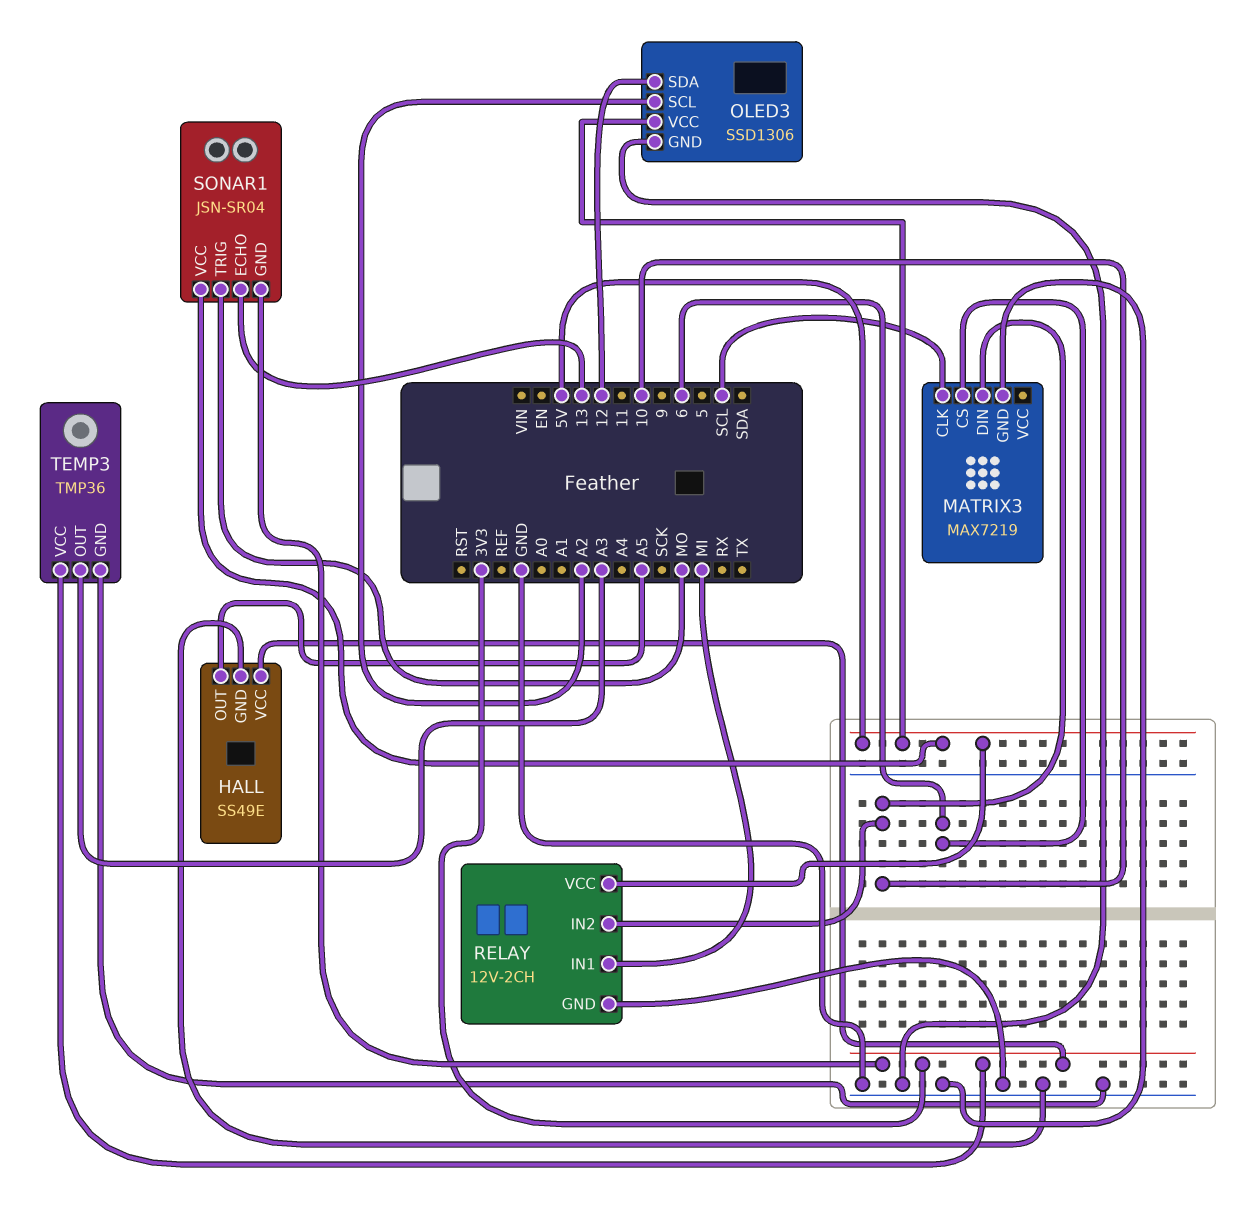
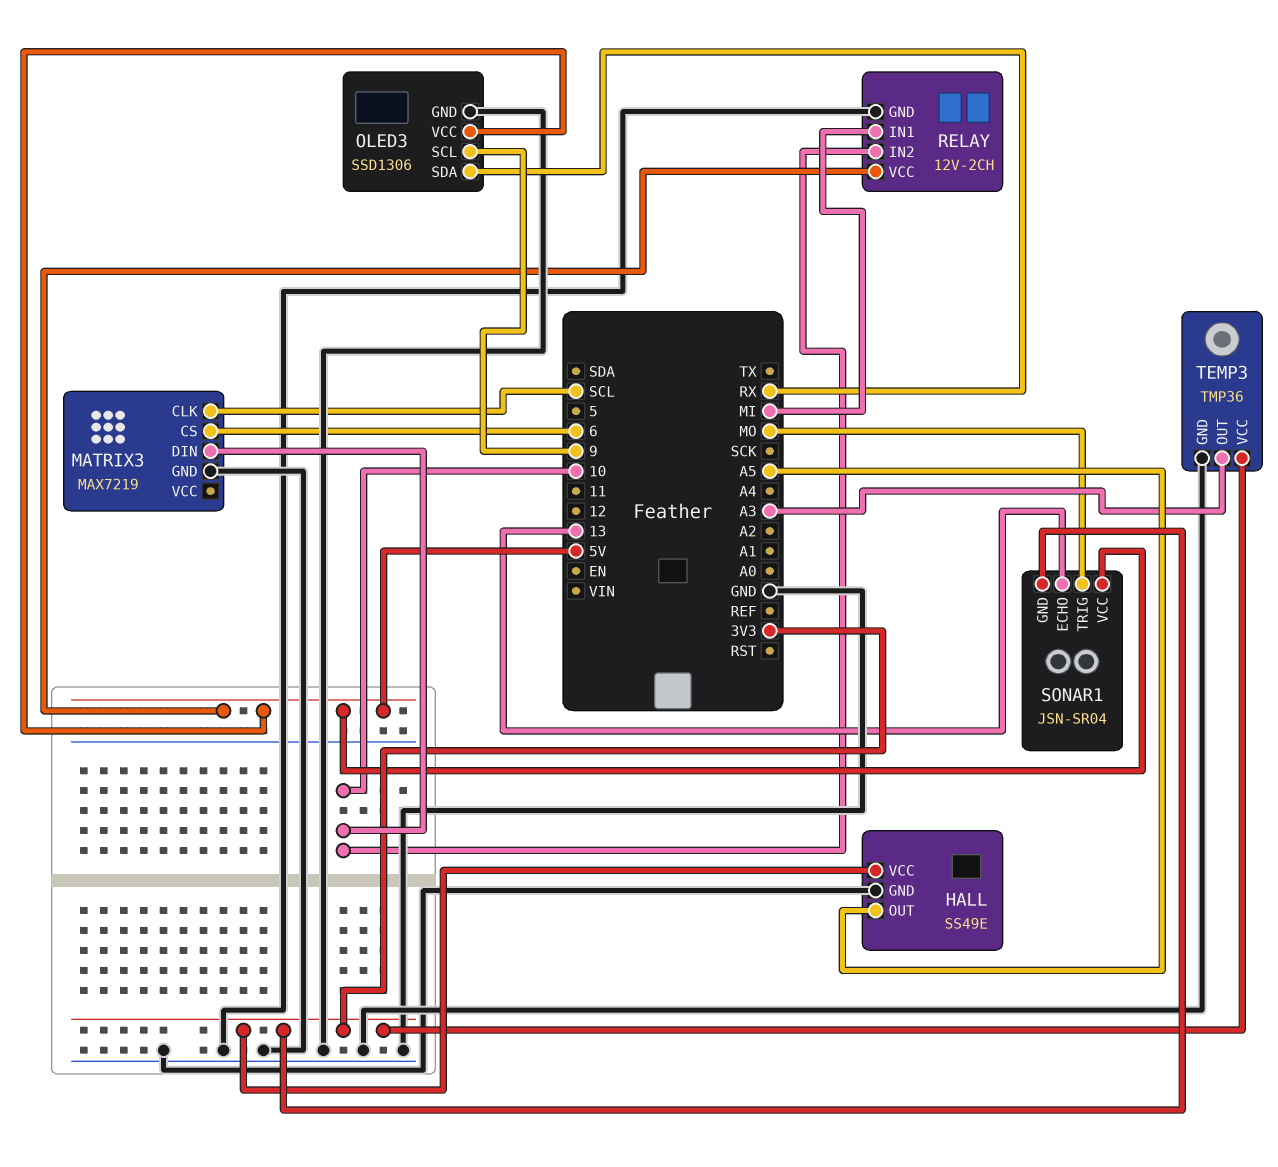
OLED3 pin SCL: A2 -> 9
OLED3 pin SDA: 12 -> RX

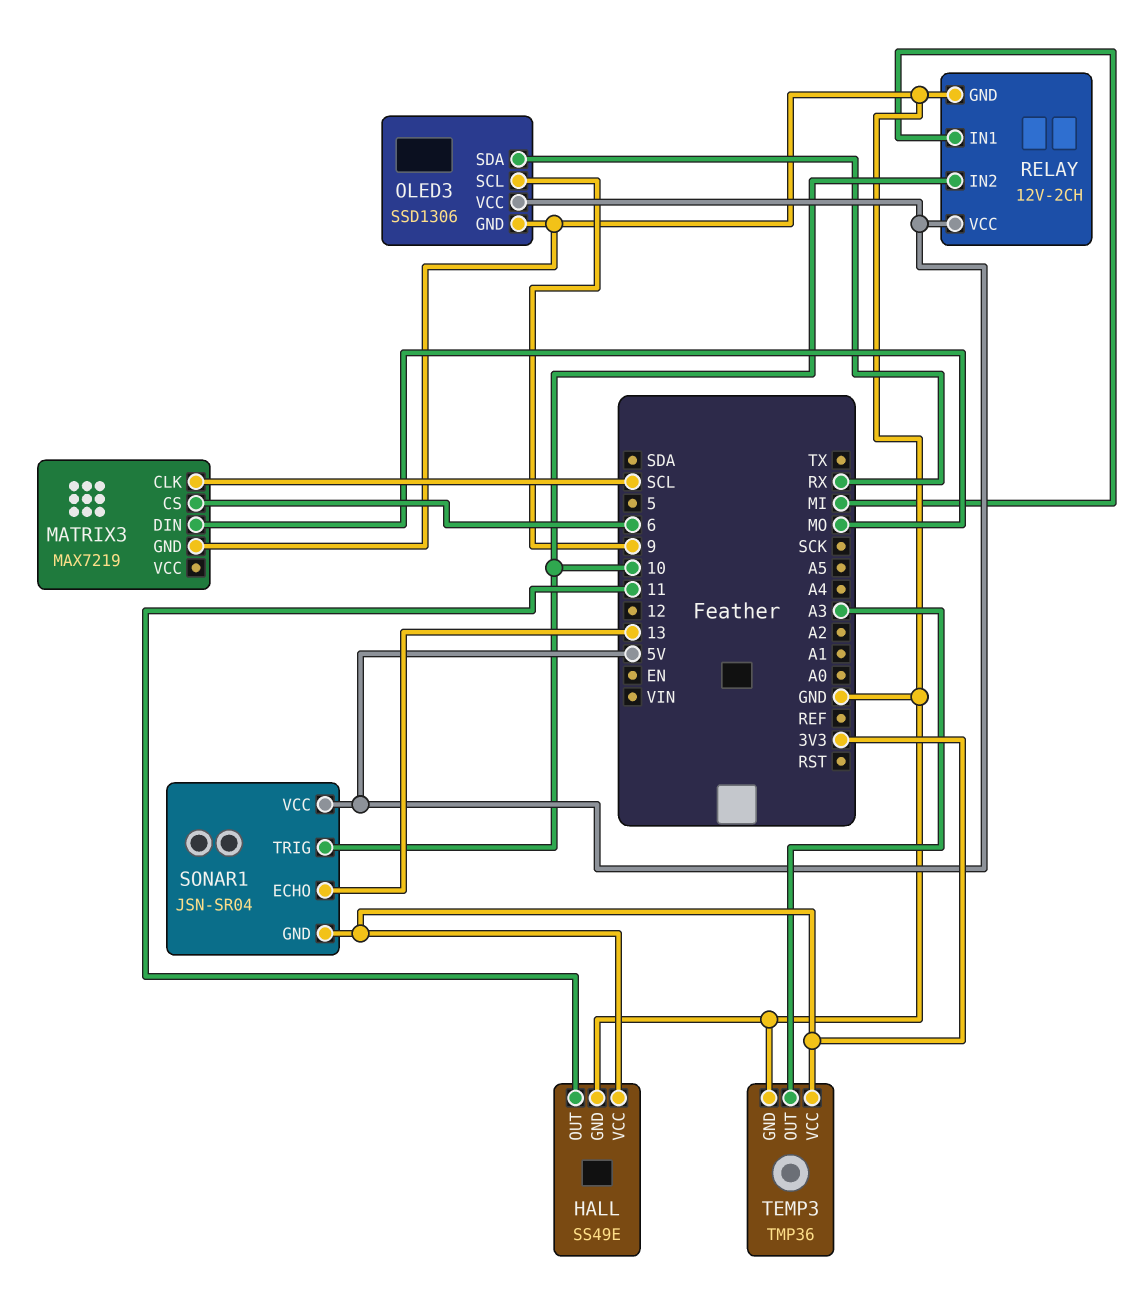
HALL pin OUT: A5 -> 11
MATRIX3 pin DIN: 10 -> MO
SONAR1 pin TRIG: MO -> 10

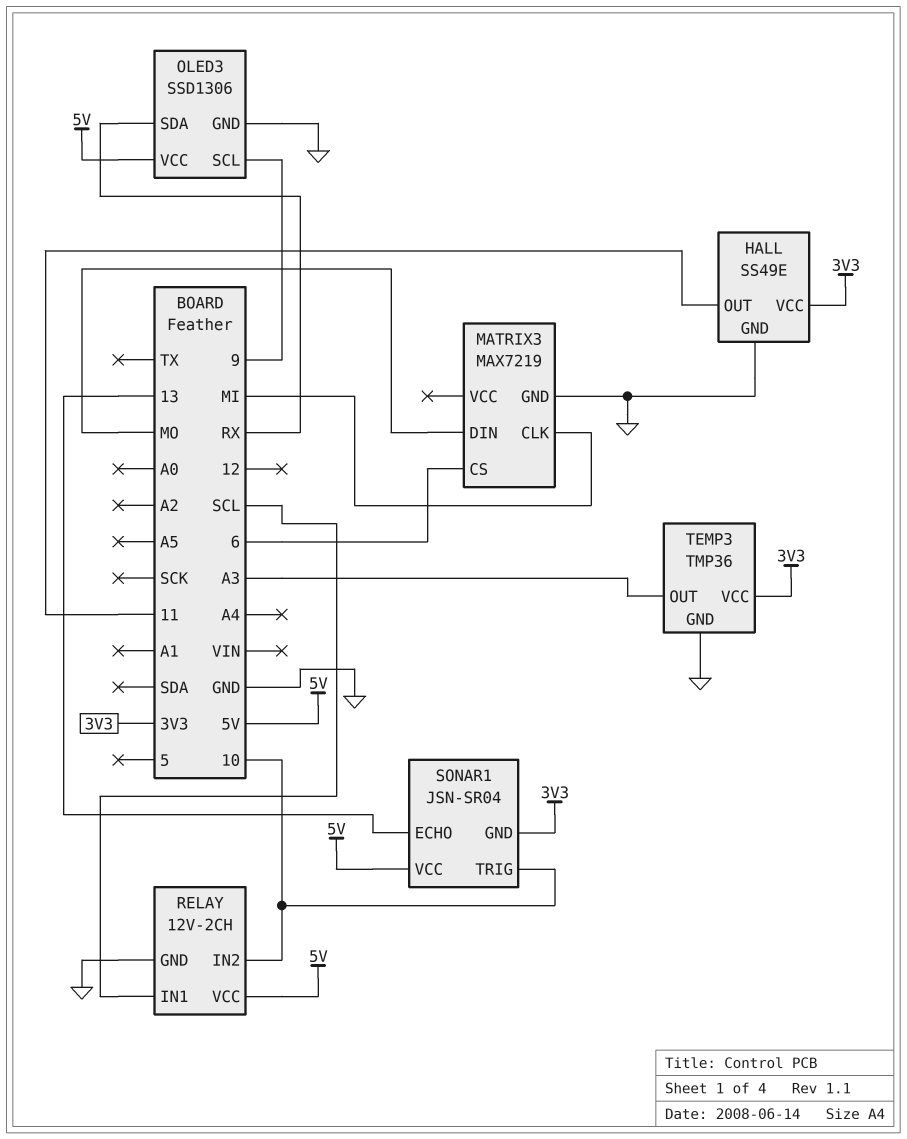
MATRIX3 pin CLK: SCL -> MI
RELAY pin IN1: MI -> SCL

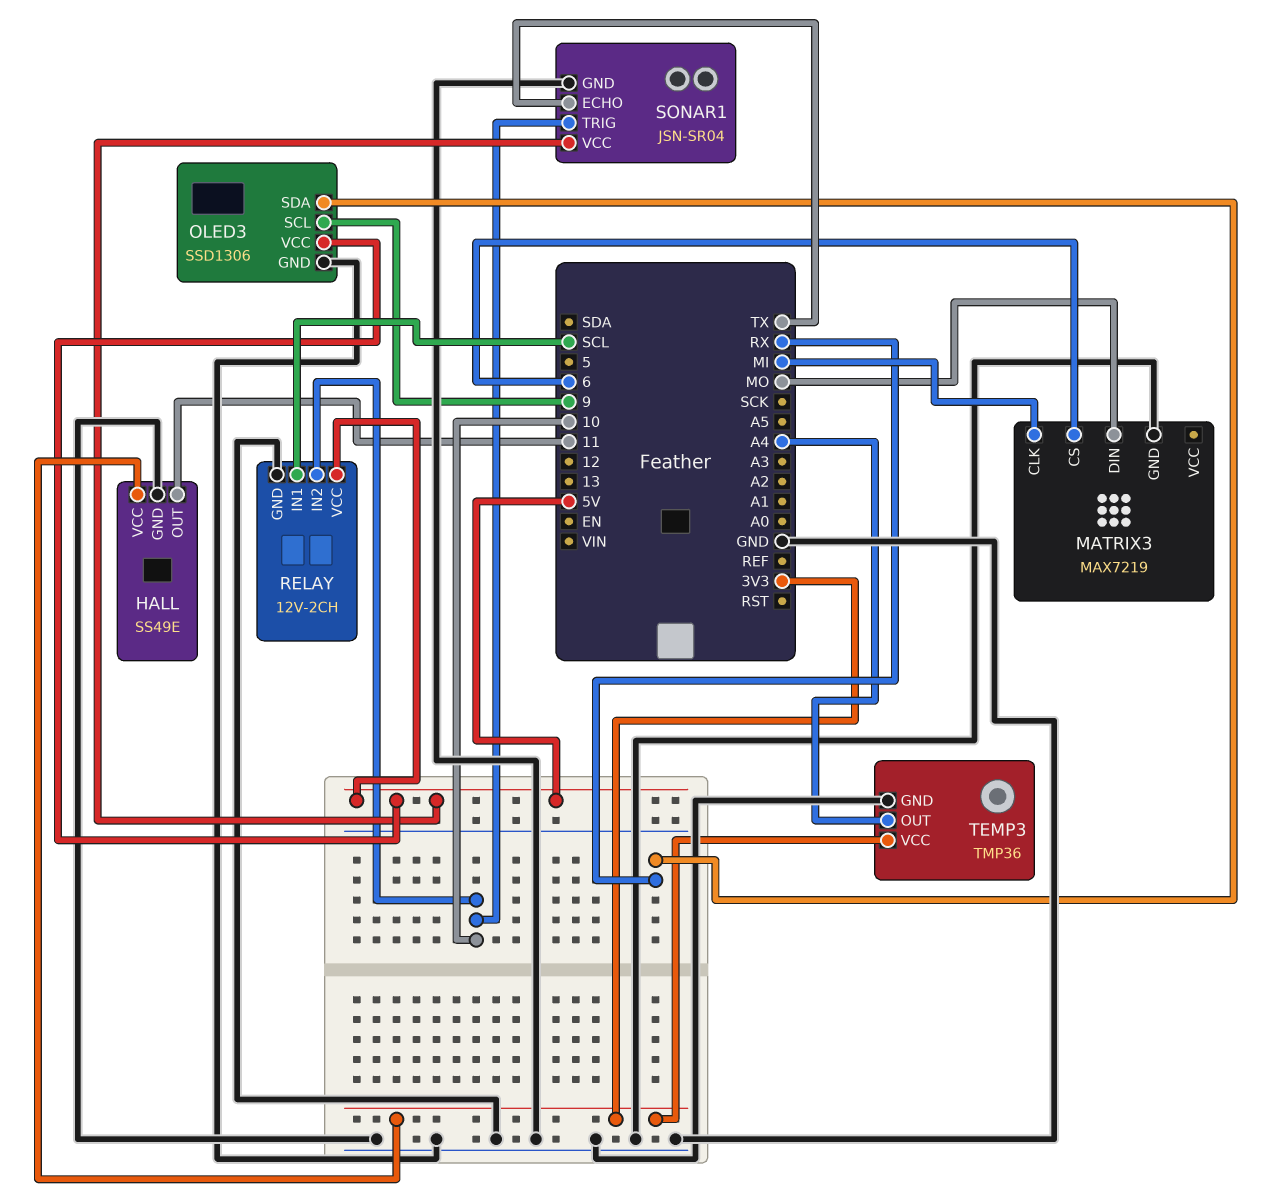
SONAR1 pin ECHO: 13 -> TX
SONAR1 pin GND: 3V3 -> GND
TEMP3 pin OUT: A3 -> A4

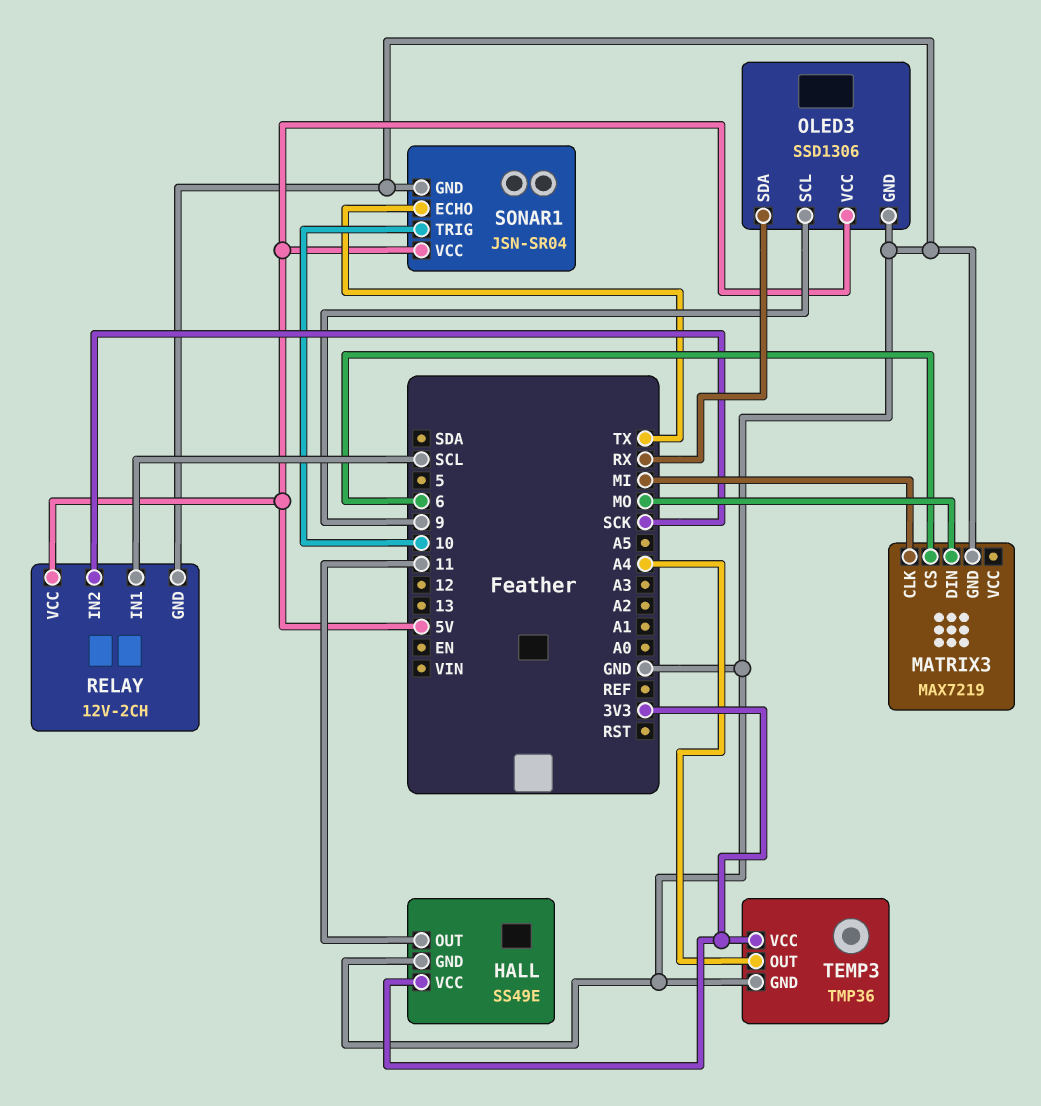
RELAY pin IN2: 10 -> SCK

